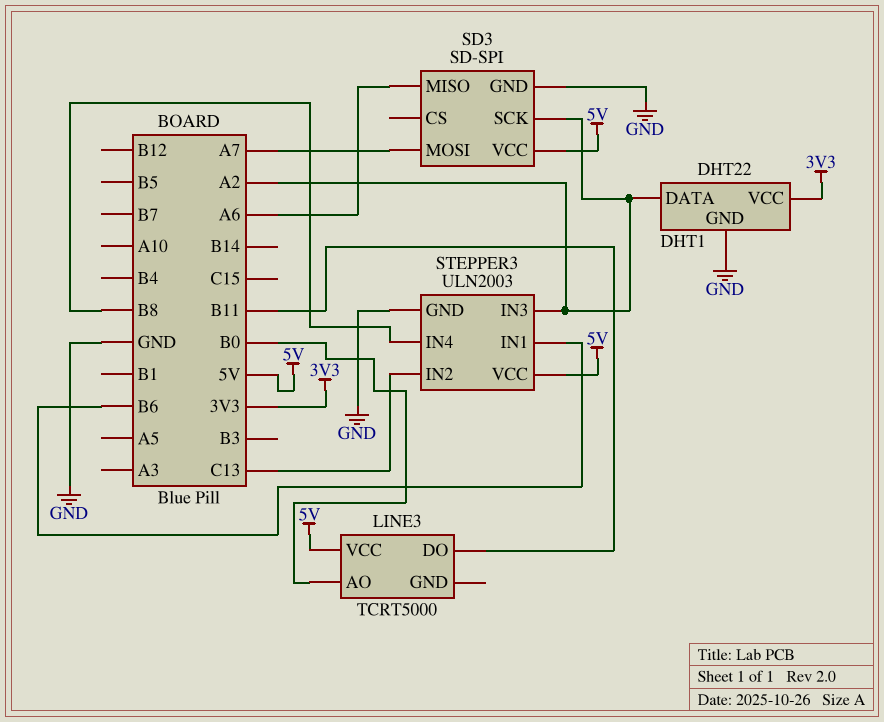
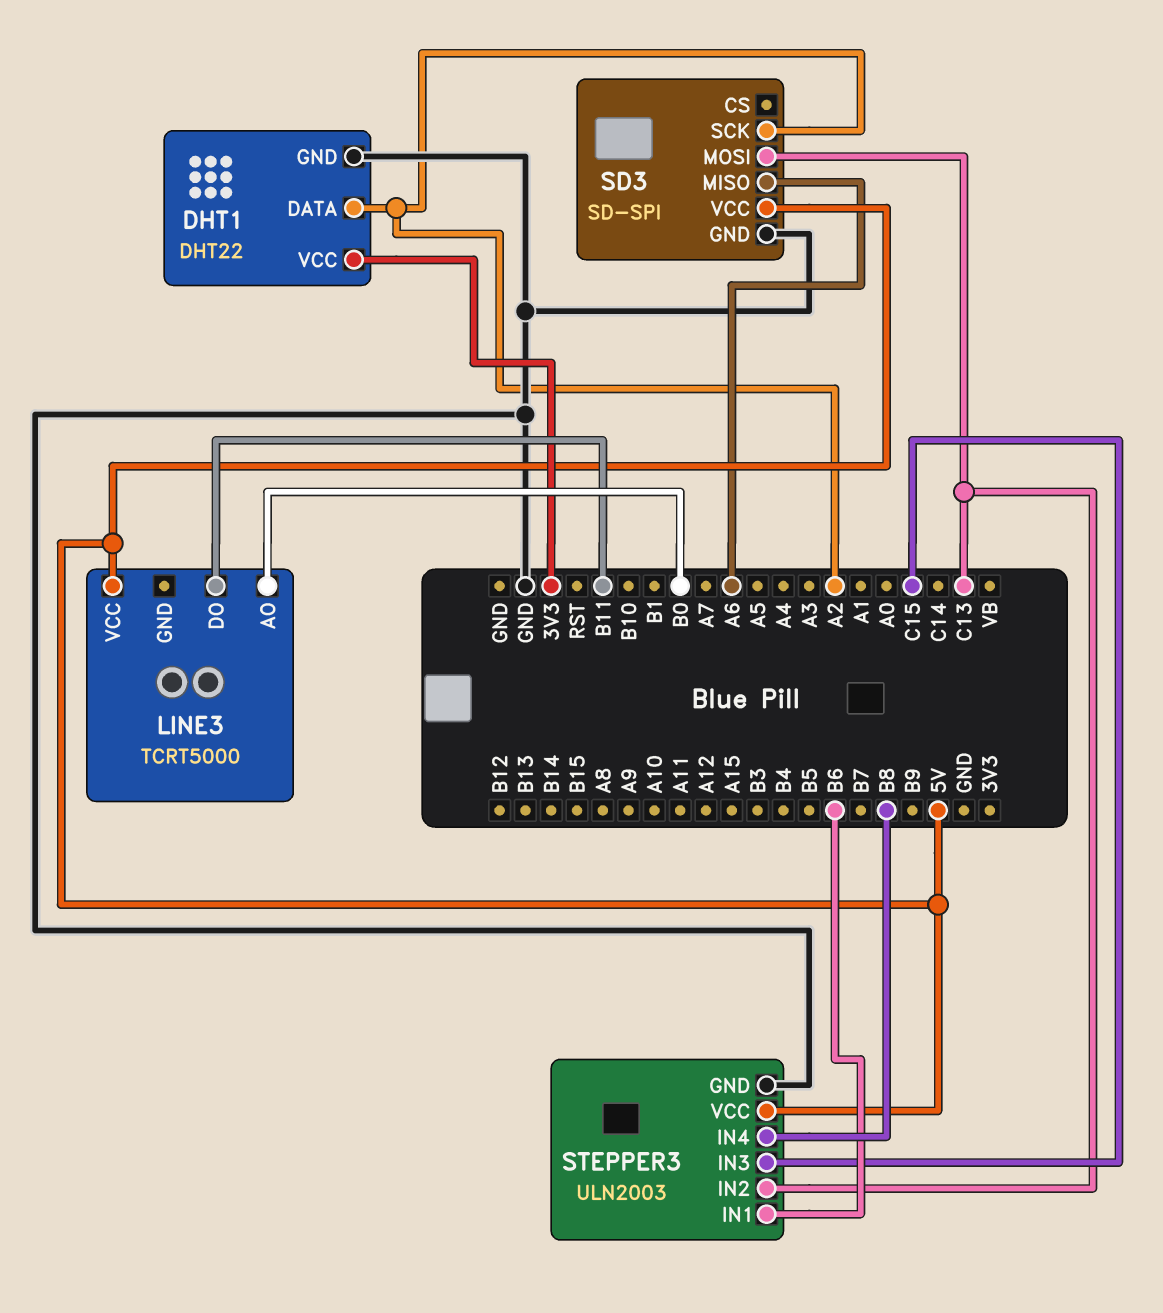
SD3 pin MOSI: A7 -> C13
STEPPER3 pin IN3: A2 -> C15

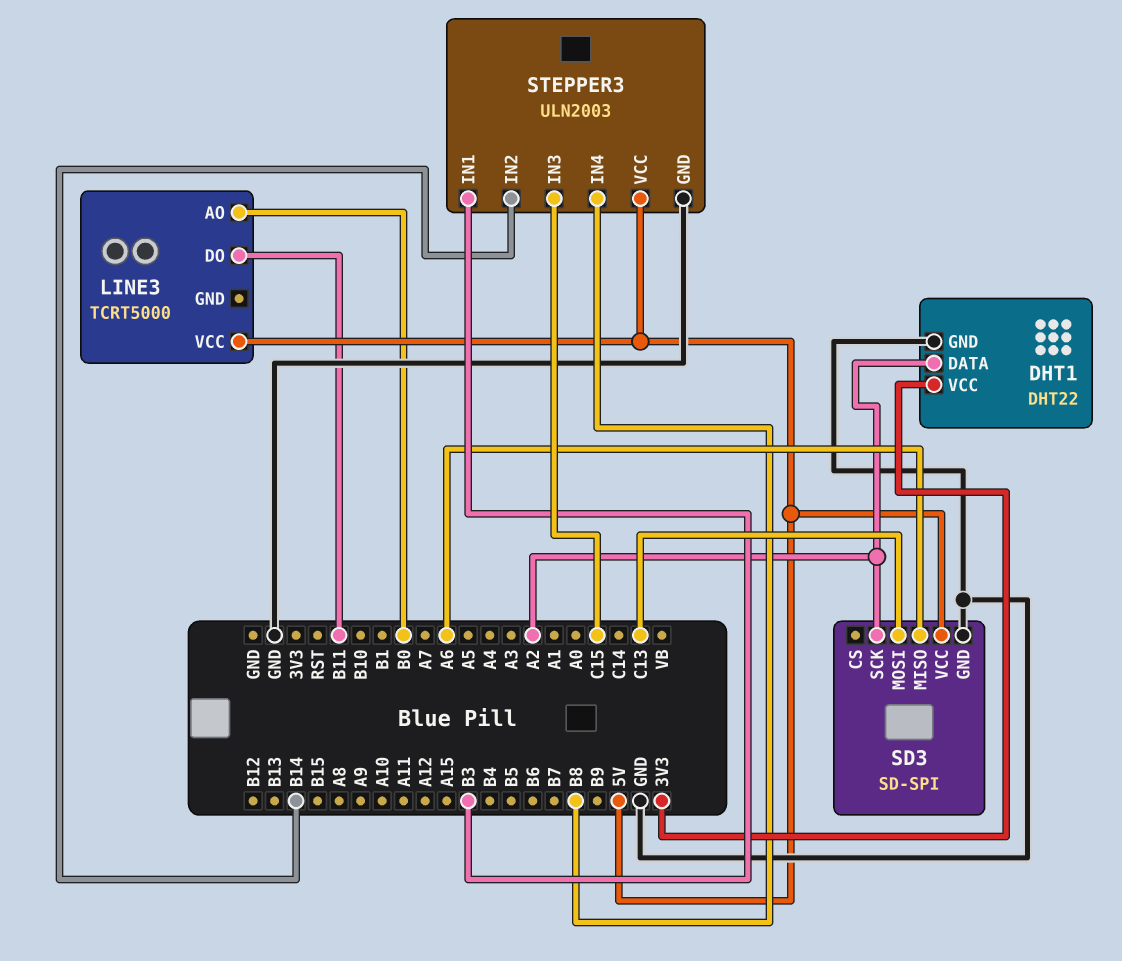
STEPPER3 pin IN1: B6 -> B3
STEPPER3 pin IN2: C13 -> B14

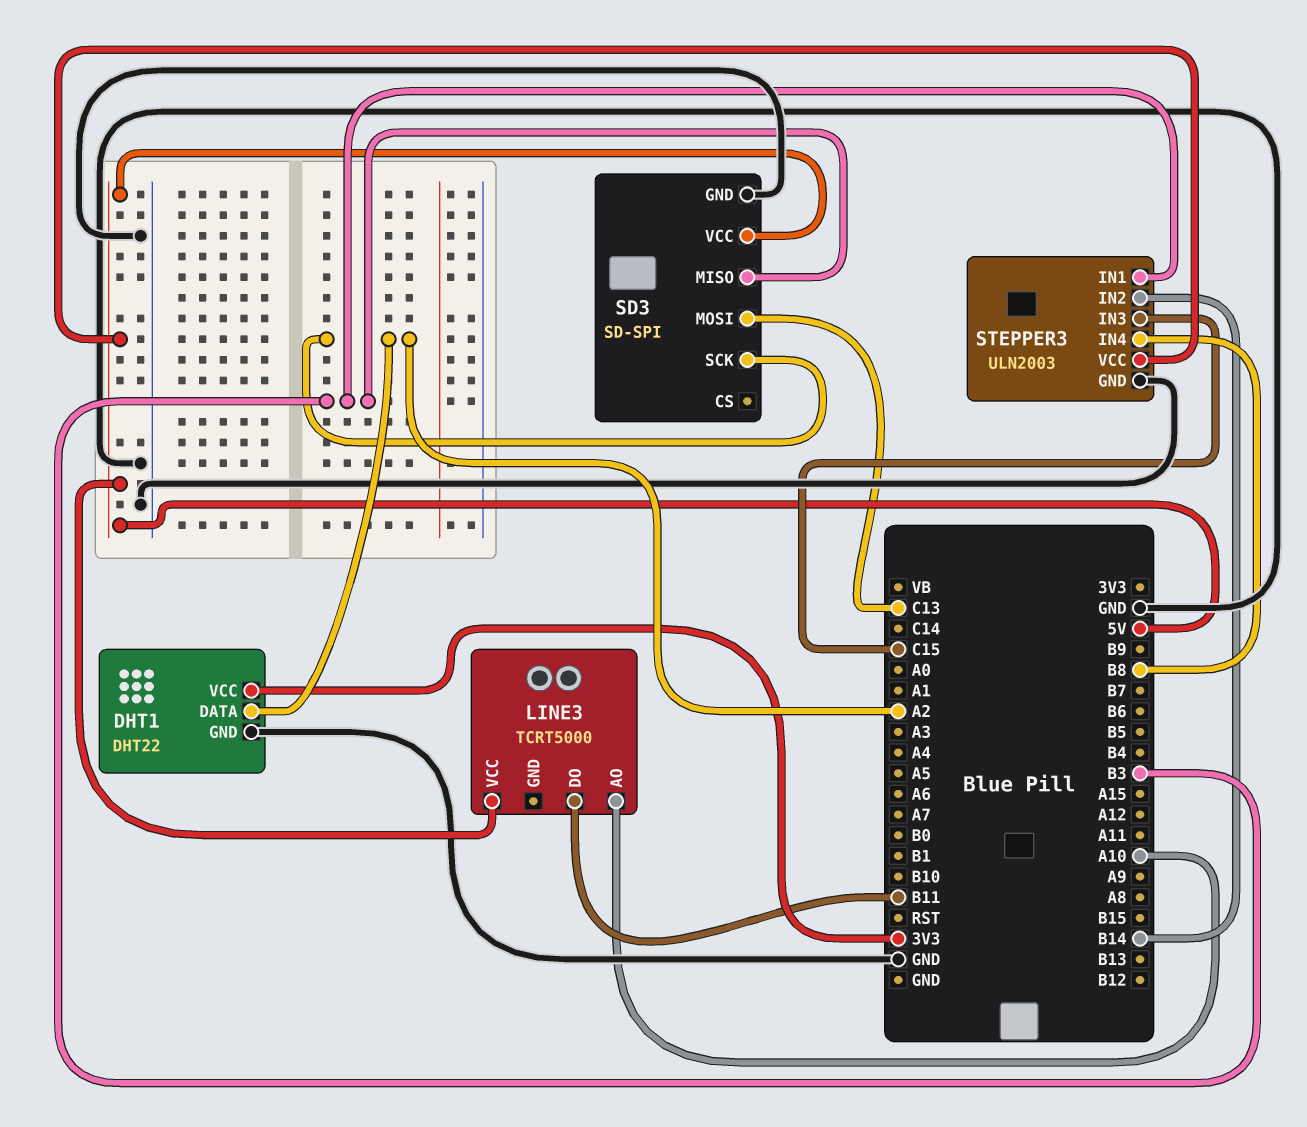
LINE3 pin AO: B0 -> A10
SD3 pin MISO: A6 -> B3

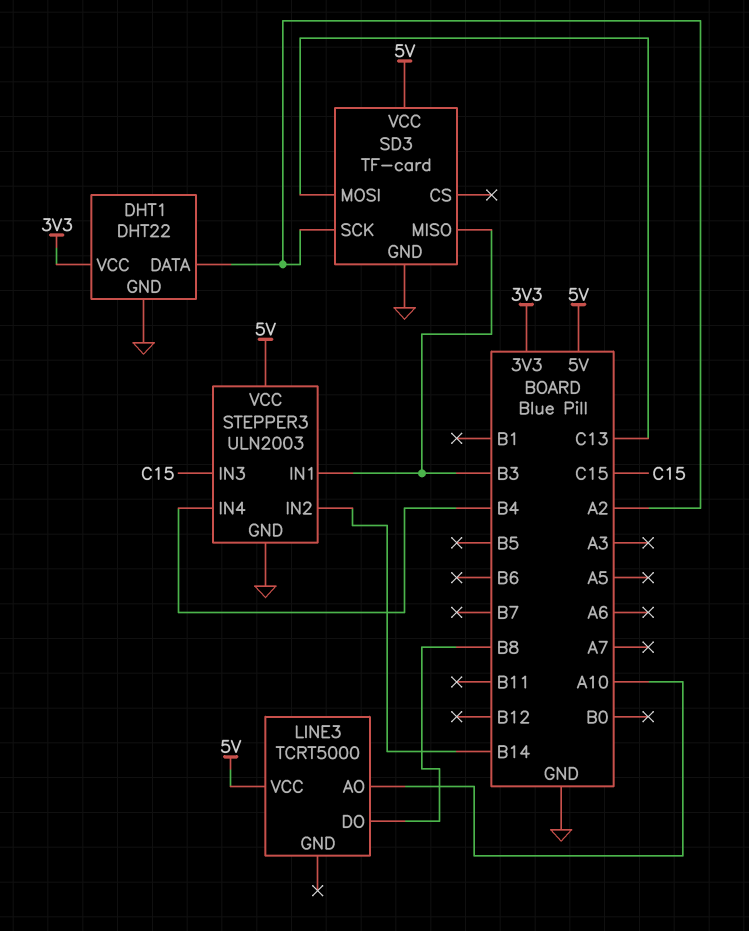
LINE3 pin DO: B11 -> B8
SD3: SD-SPI -> TF-card
STEPPER3 pin IN4: B8 -> B4

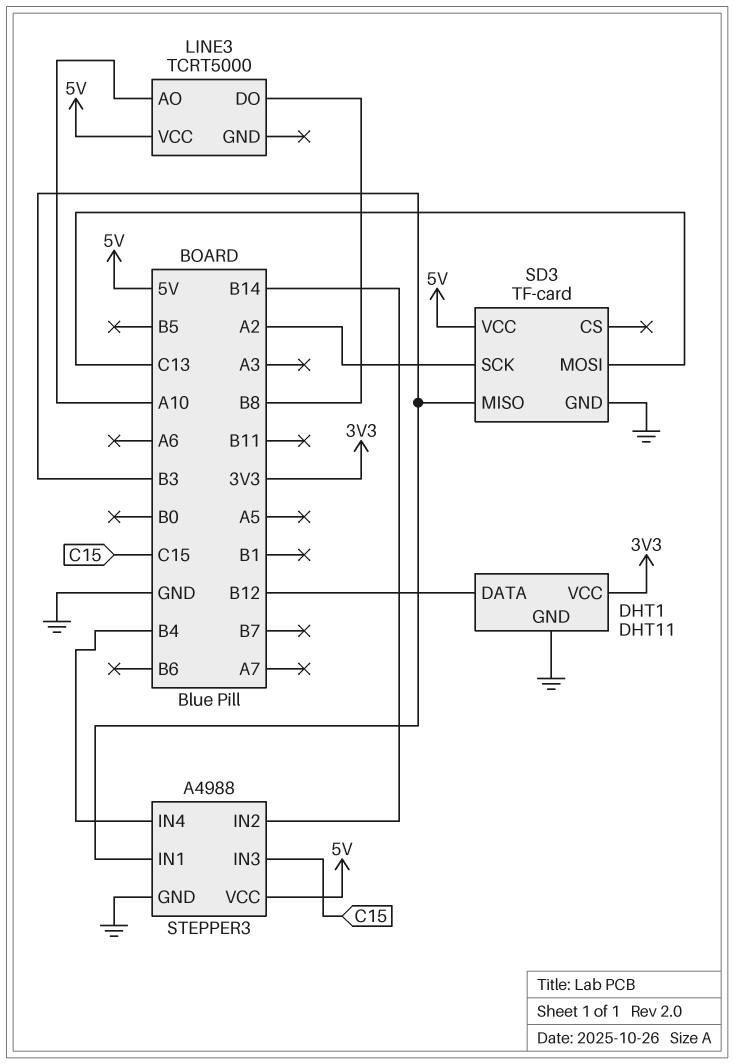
DHT1: DHT22 -> DHT11
DHT1 pin DATA: A2 -> B12
STEPPER3: ULN2003 -> A4988

